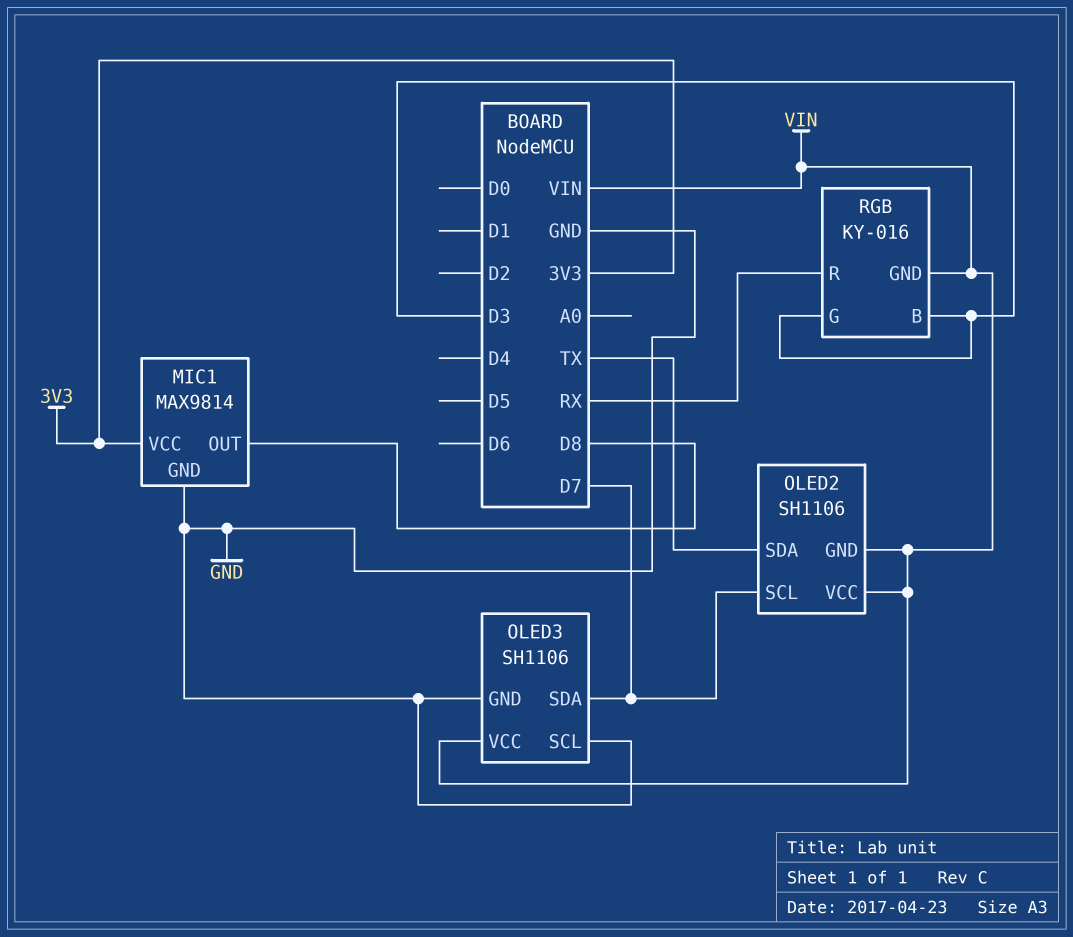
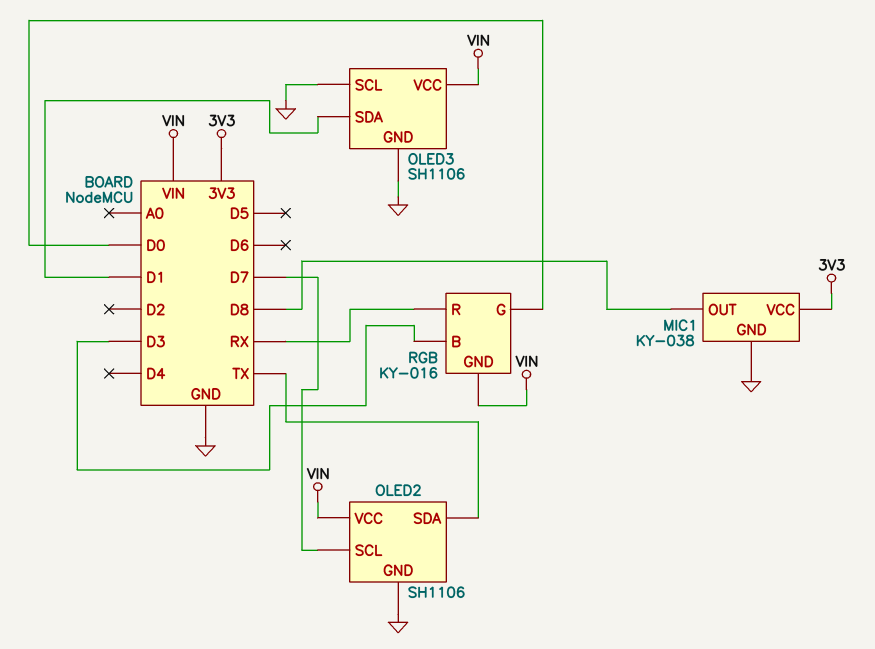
MIC1: MAX9814 -> KY-038
OLED2 pin GND: VIN -> GND
OLED3 pin SDA: D7 -> D1
RGB pin G: D3 -> D0

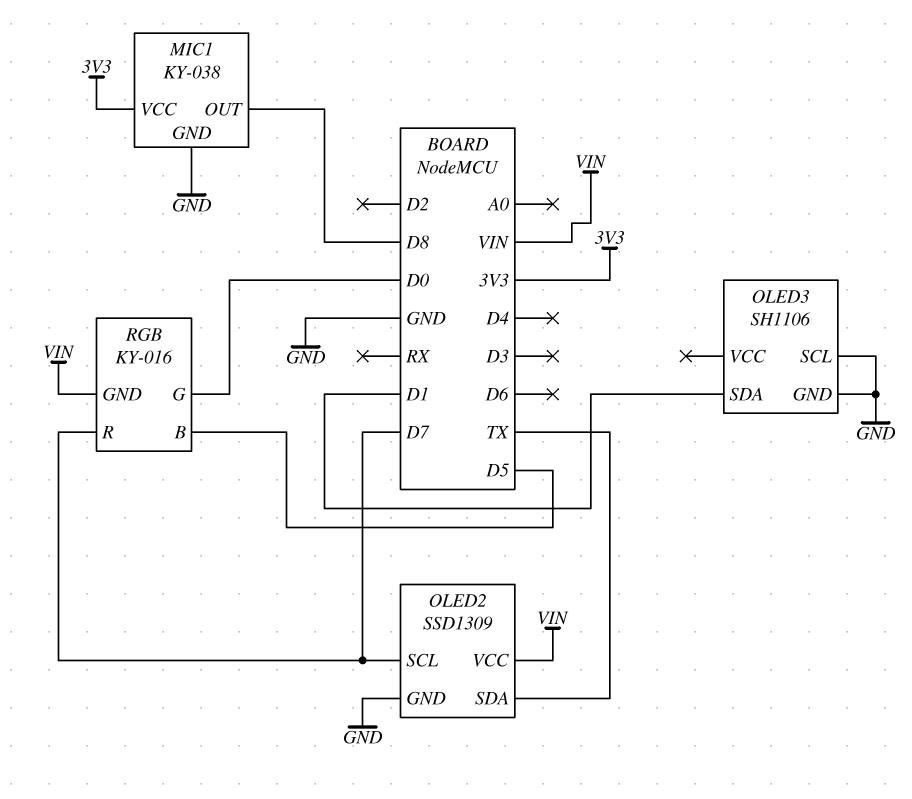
OLED2: SH1106 -> SSD1309
OLED3 pin VCC: VIN -> none
RGB pin B: D3 -> D5
RGB pin R: RX -> D7

